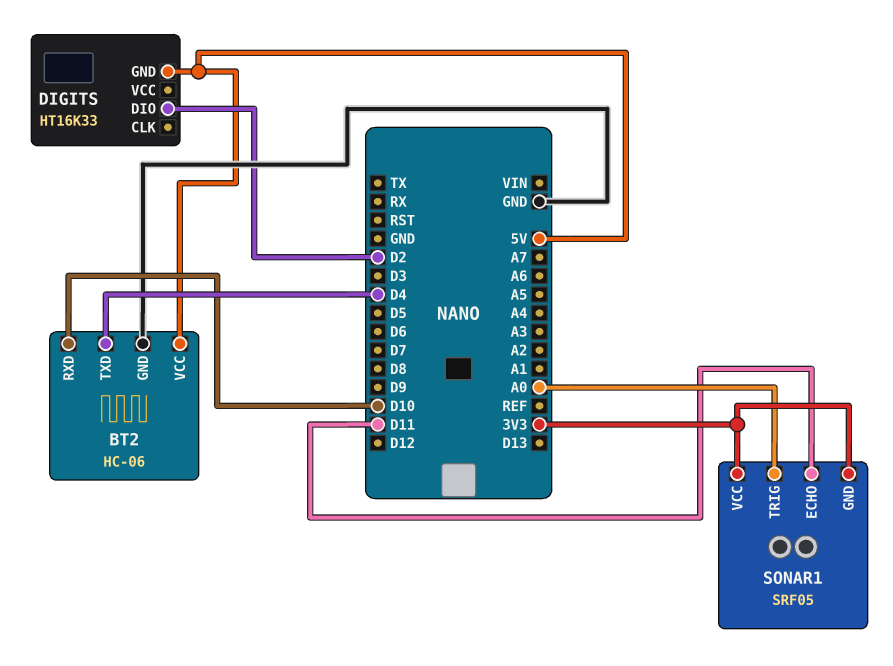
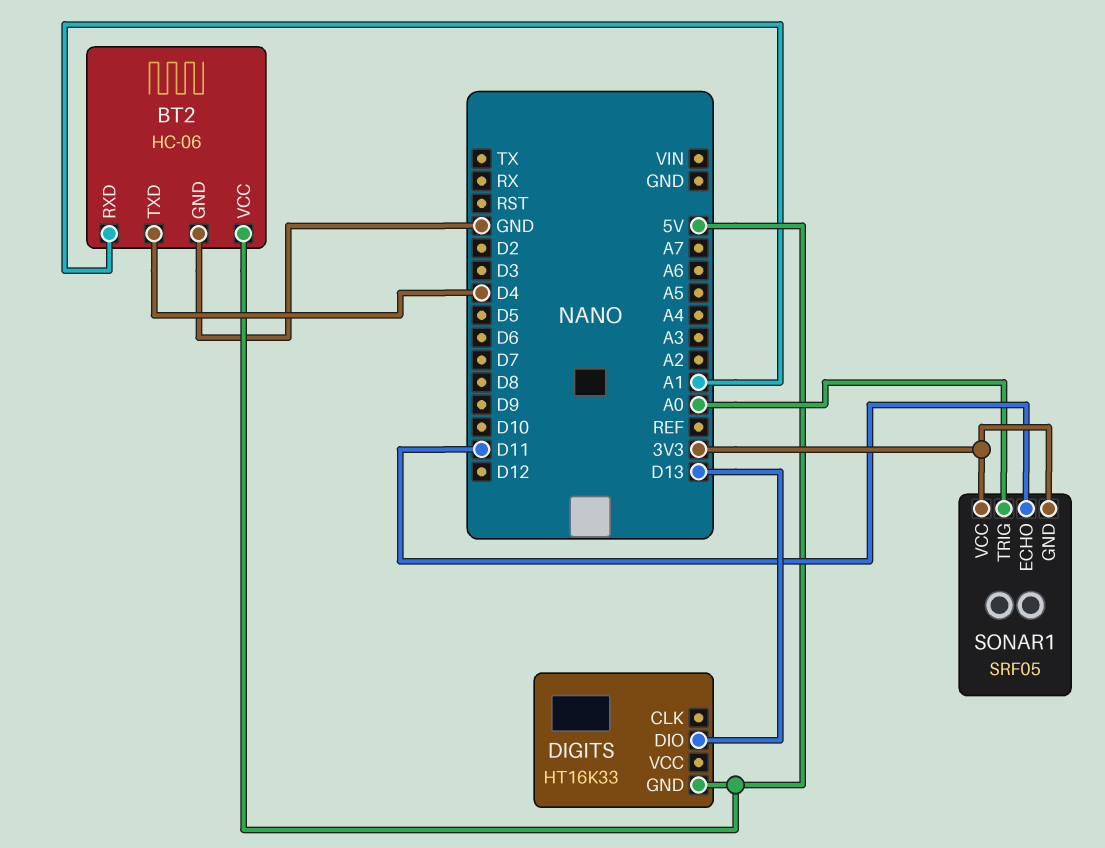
BT2 pin RXD: D10 -> A1
DIGITS pin DIO: D2 -> D13

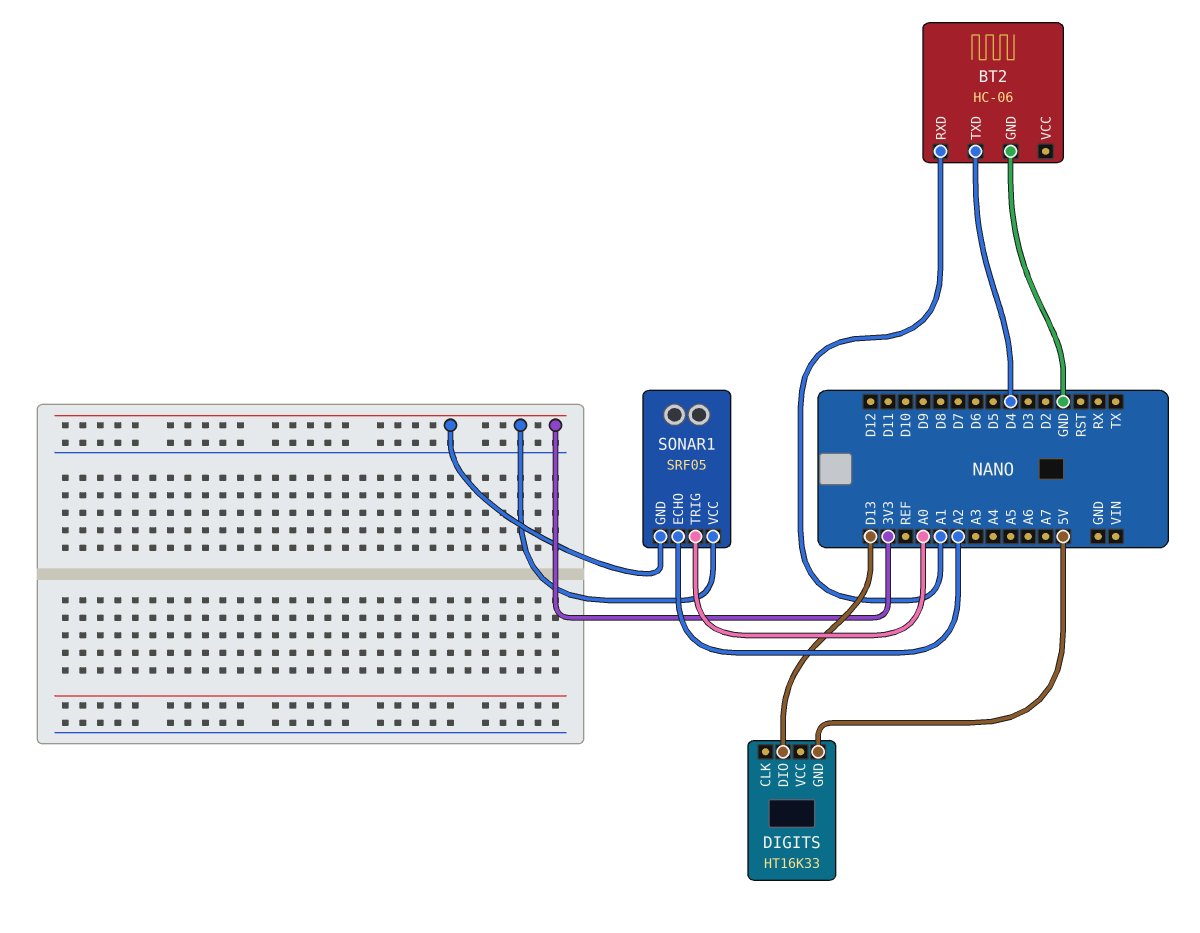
BT2 pin VCC: 5V -> none
SONAR1 pin ECHO: D11 -> A2

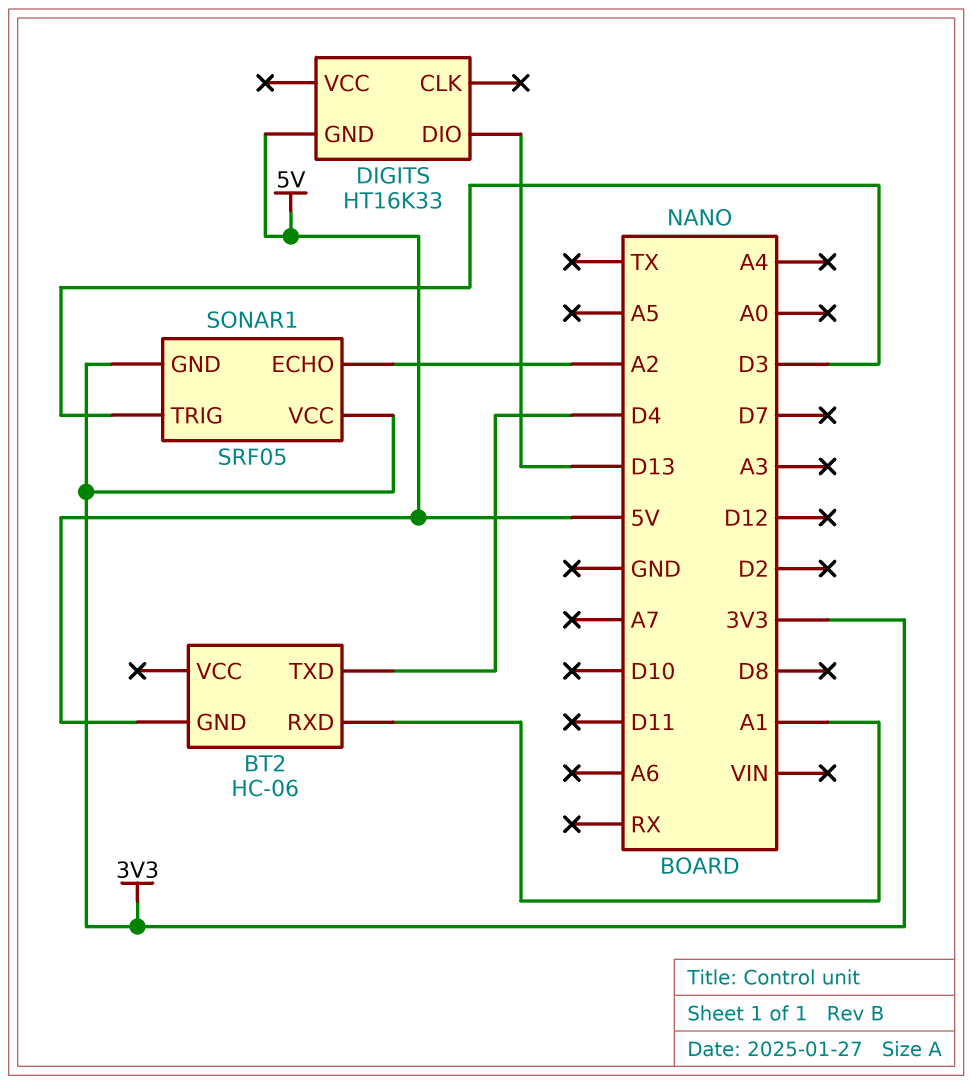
BT2 pin GND: GND -> 5V
SONAR1 pin TRIG: A0 -> D3

